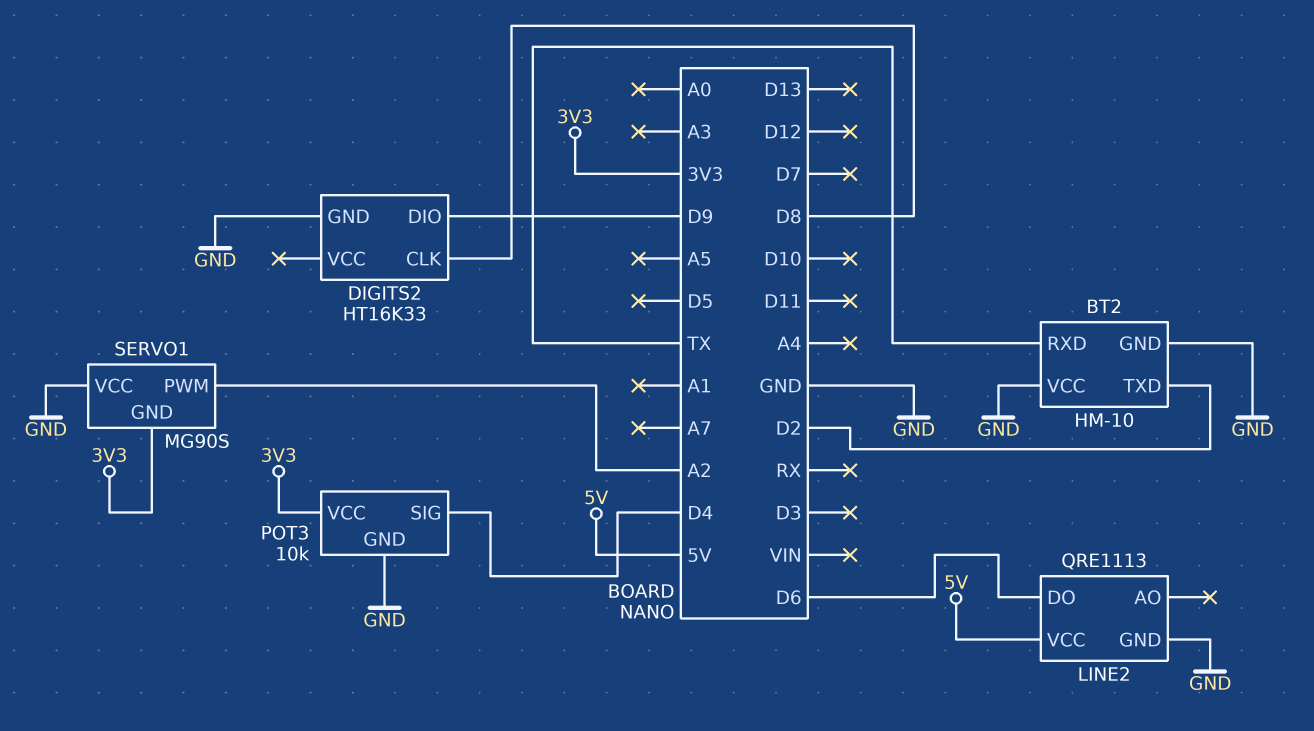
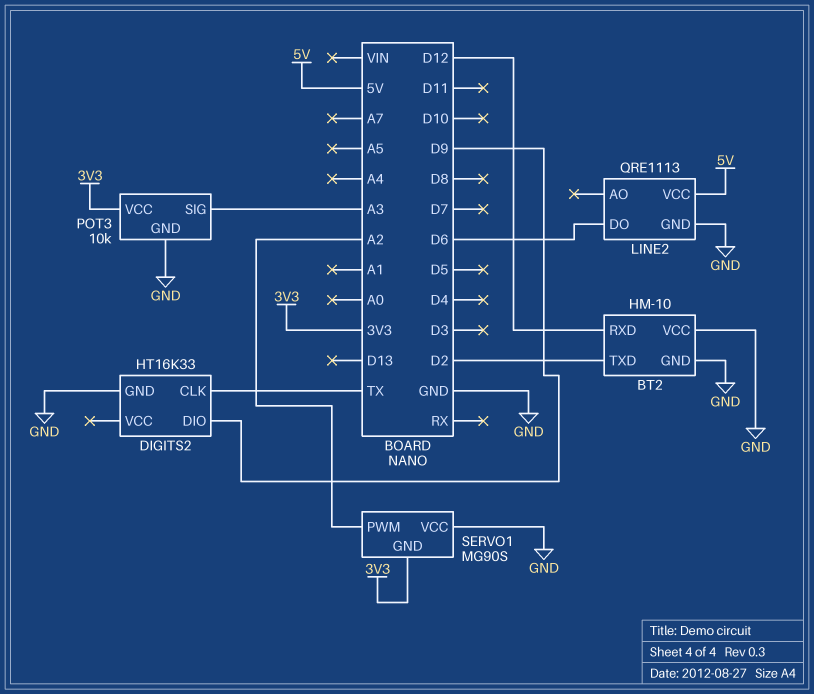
BT2 pin RXD: TX -> D12
DIGITS2 pin CLK: D8 -> TX
POT3 pin SIG: D4 -> A3

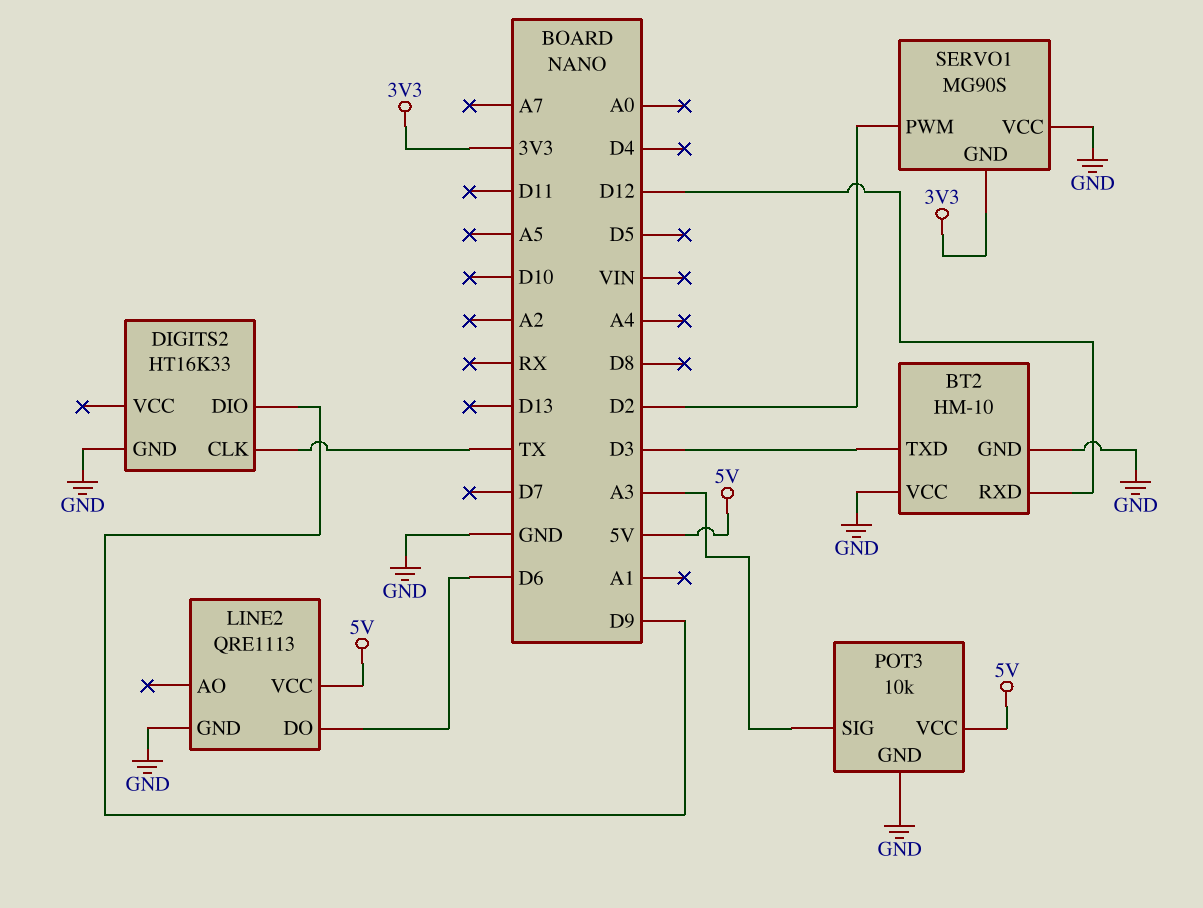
BT2 pin TXD: D2 -> D3
POT3 pin VCC: 3V3 -> 5V
SERVO1 pin PWM: A2 -> D2

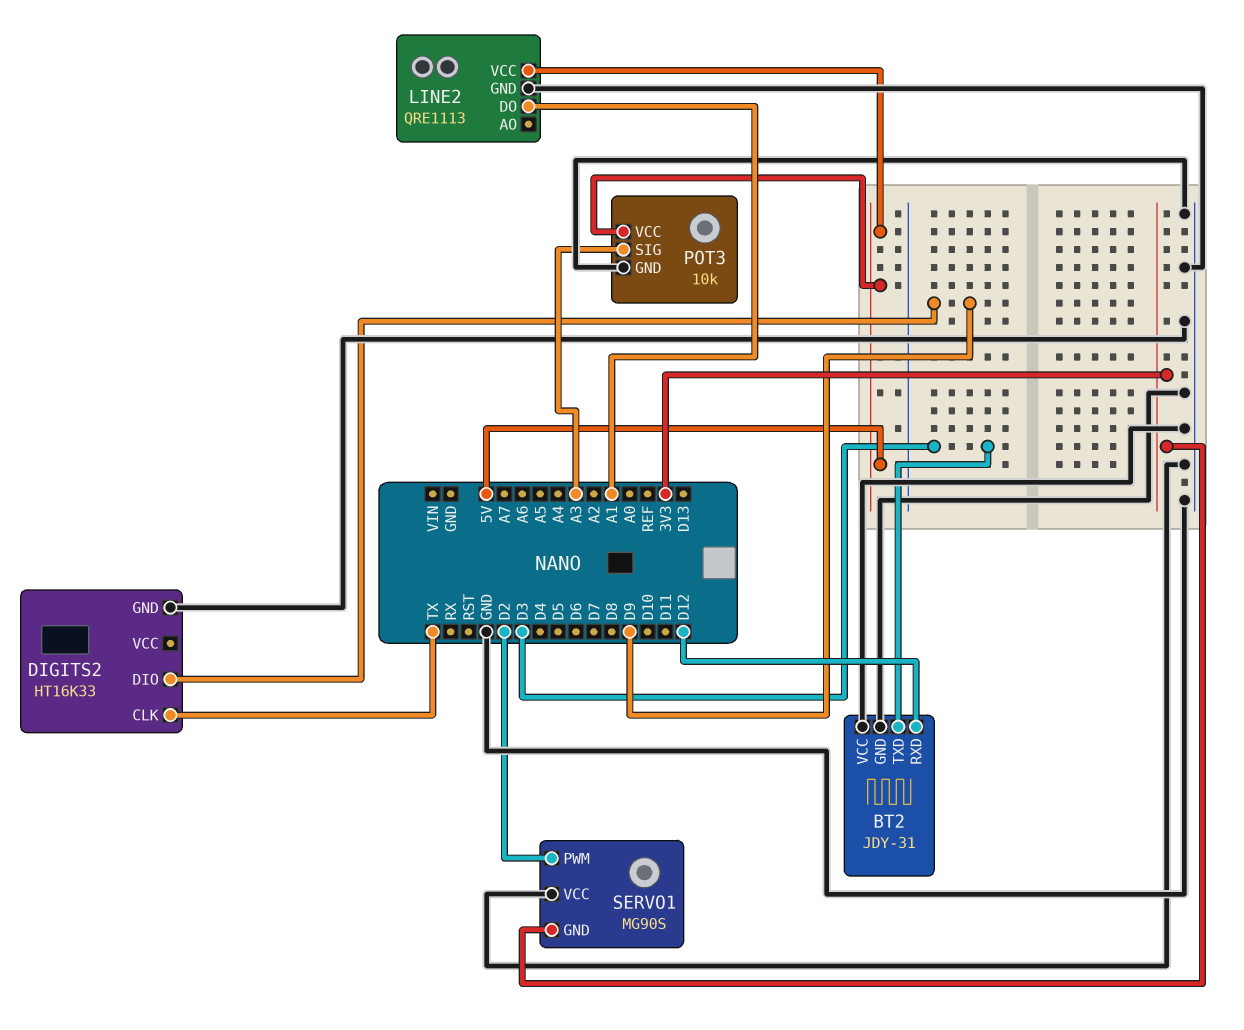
BT2: HM-10 -> JDY-31
LINE2 pin DO: D6 -> A1

